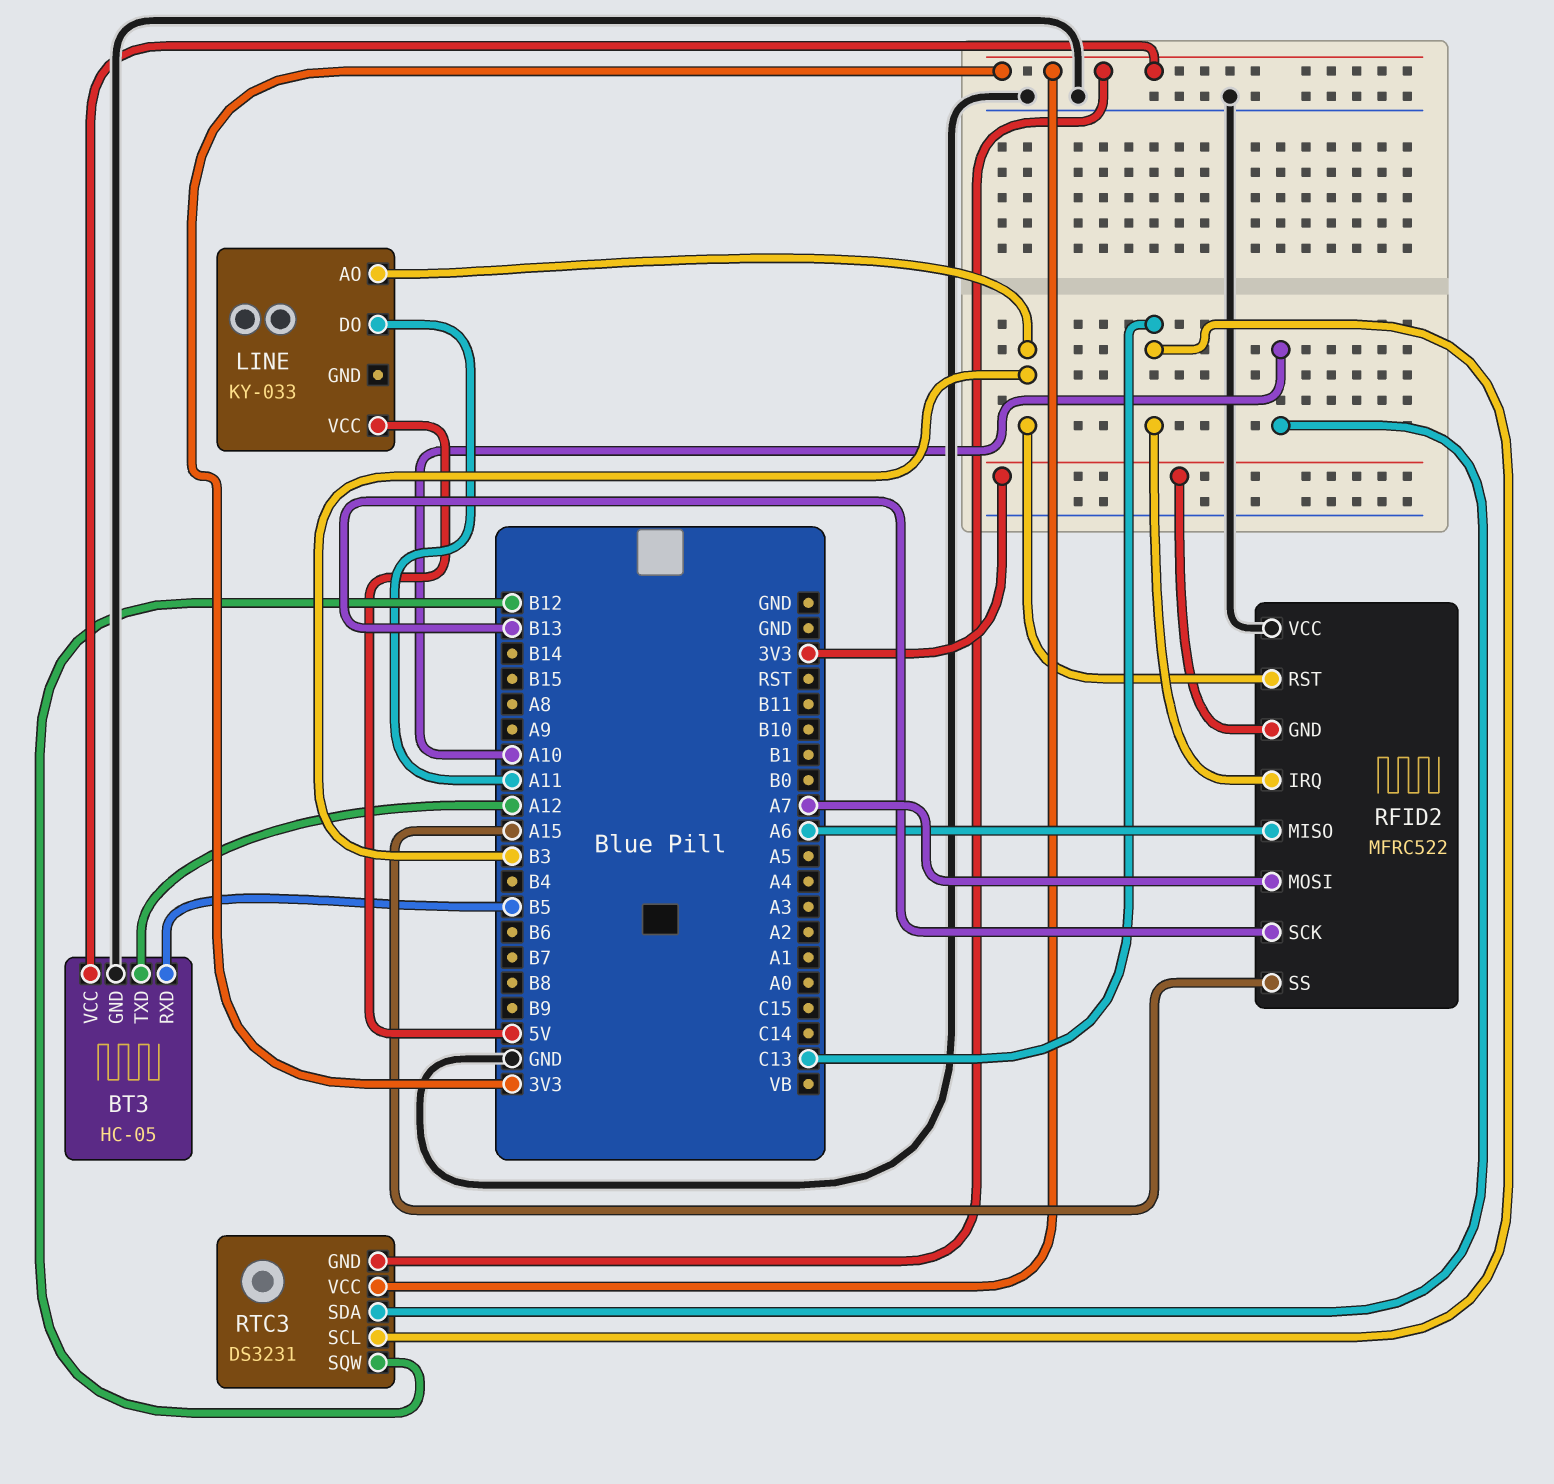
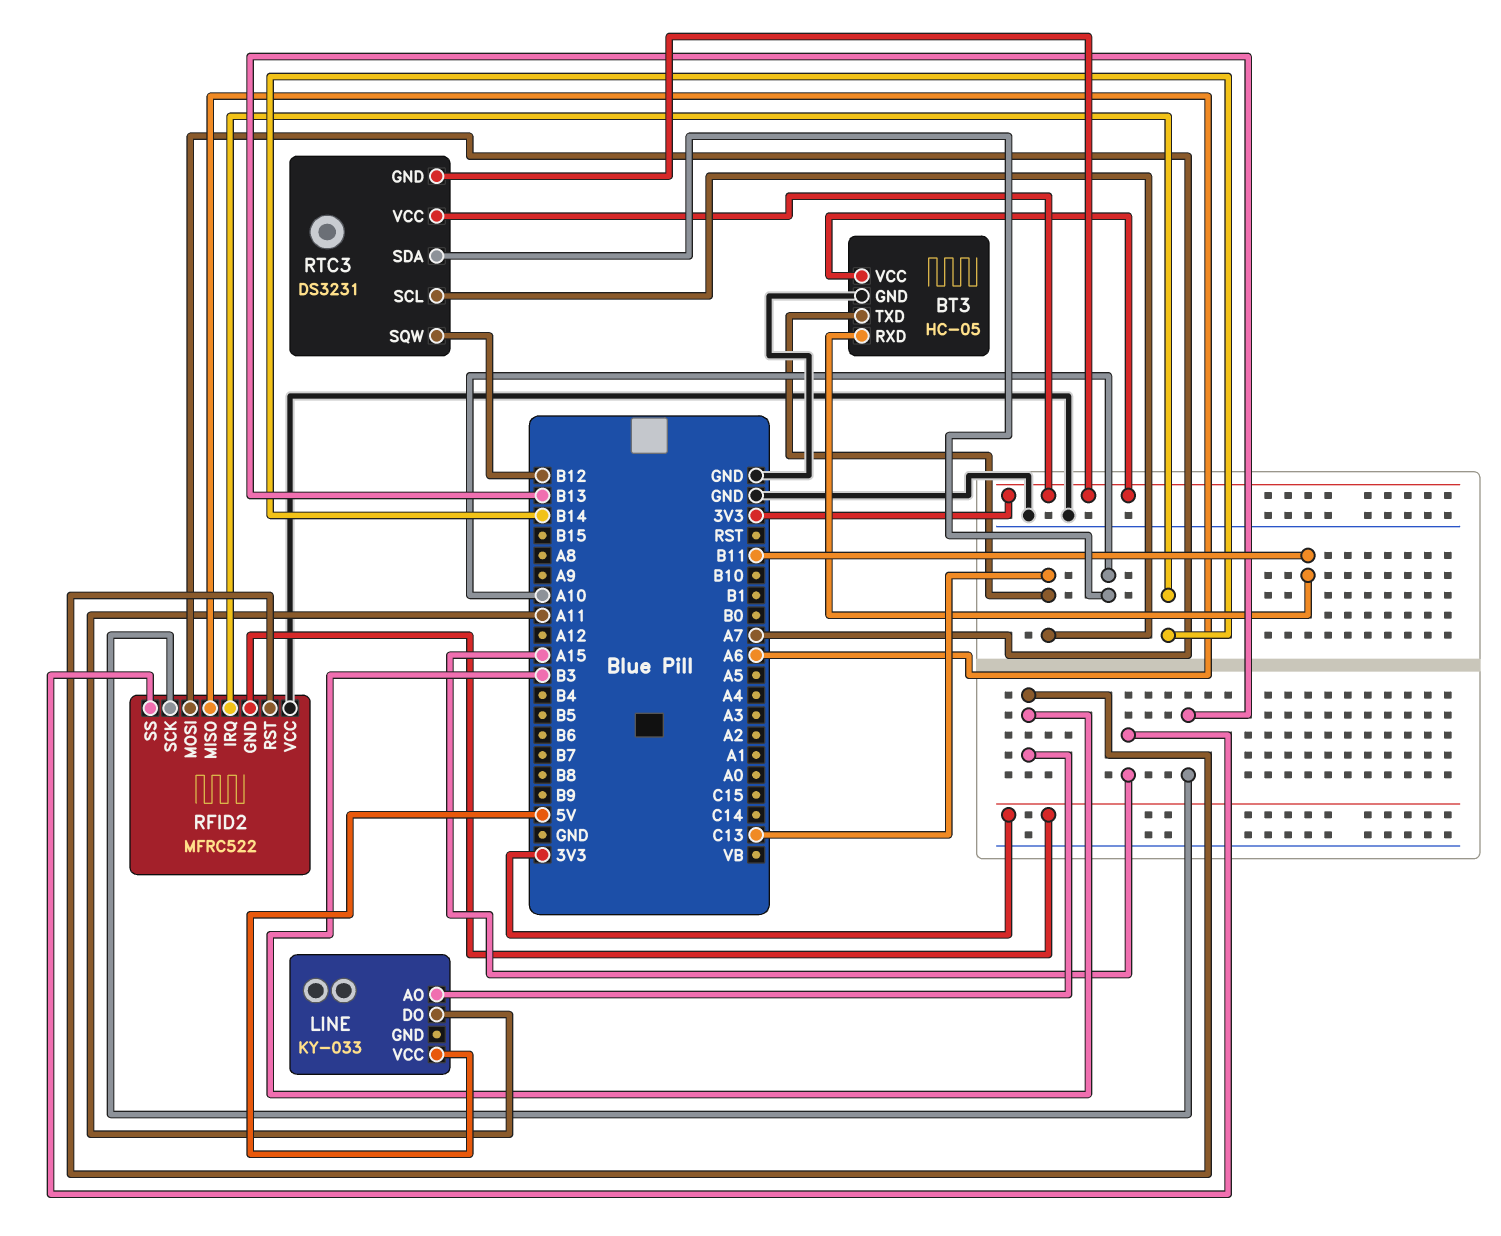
BT3 pin RXD: B5 -> B11
BT3 pin TXD: A12 -> C13
RFID2 pin IRQ: C13 -> B14

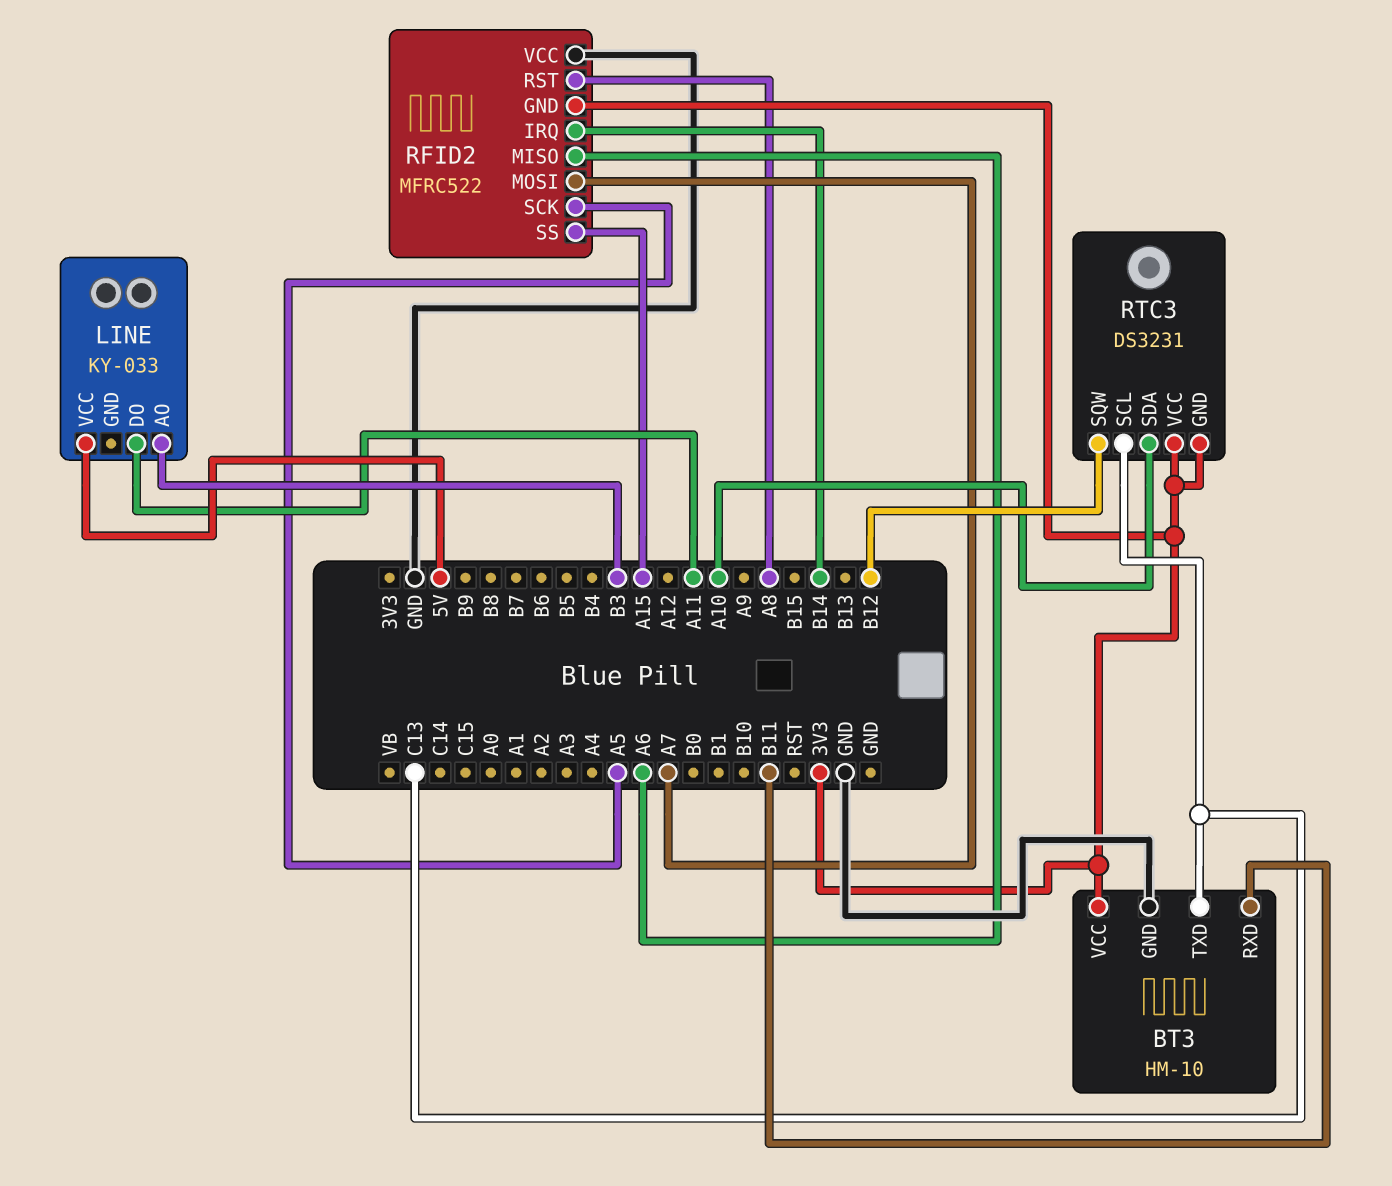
BT3: HC-05 -> HM-10
RFID2 pin RST: B3 -> A8
RFID2 pin SCK: B13 -> A5

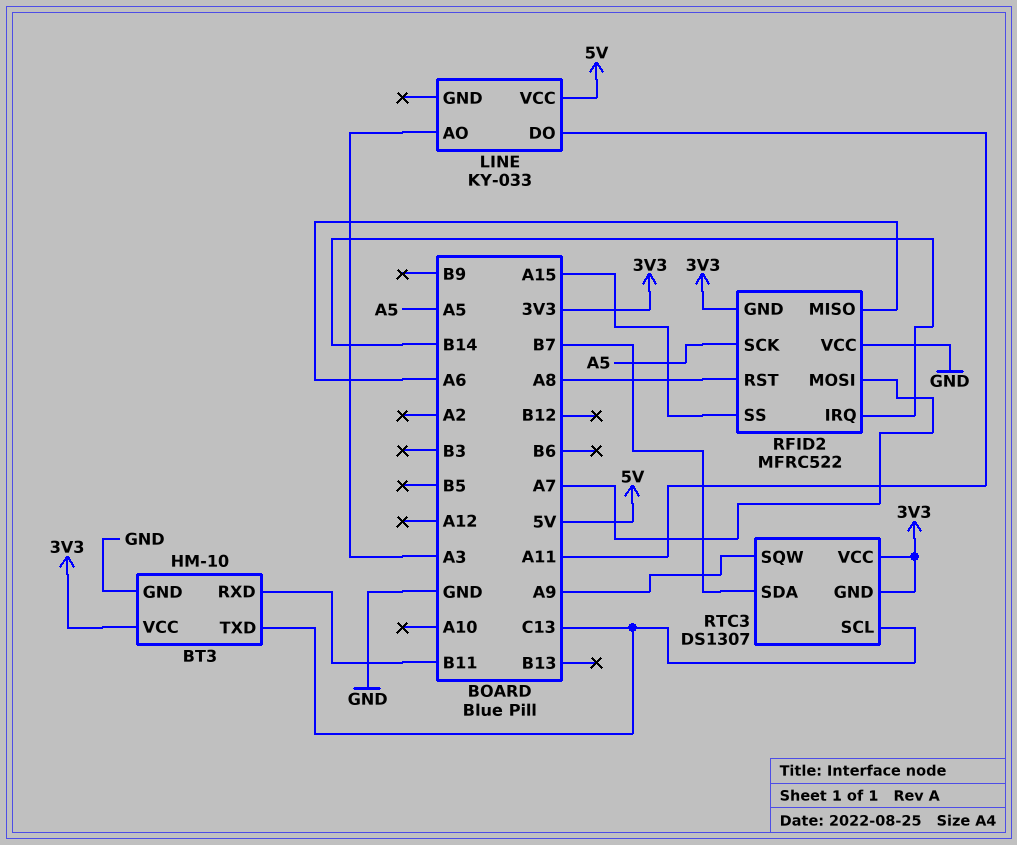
LINE pin AO: B3 -> A3
RTC3: DS3231 -> DS1307
RTC3 pin SDA: A10 -> B7
RTC3 pin SQW: B12 -> A9

